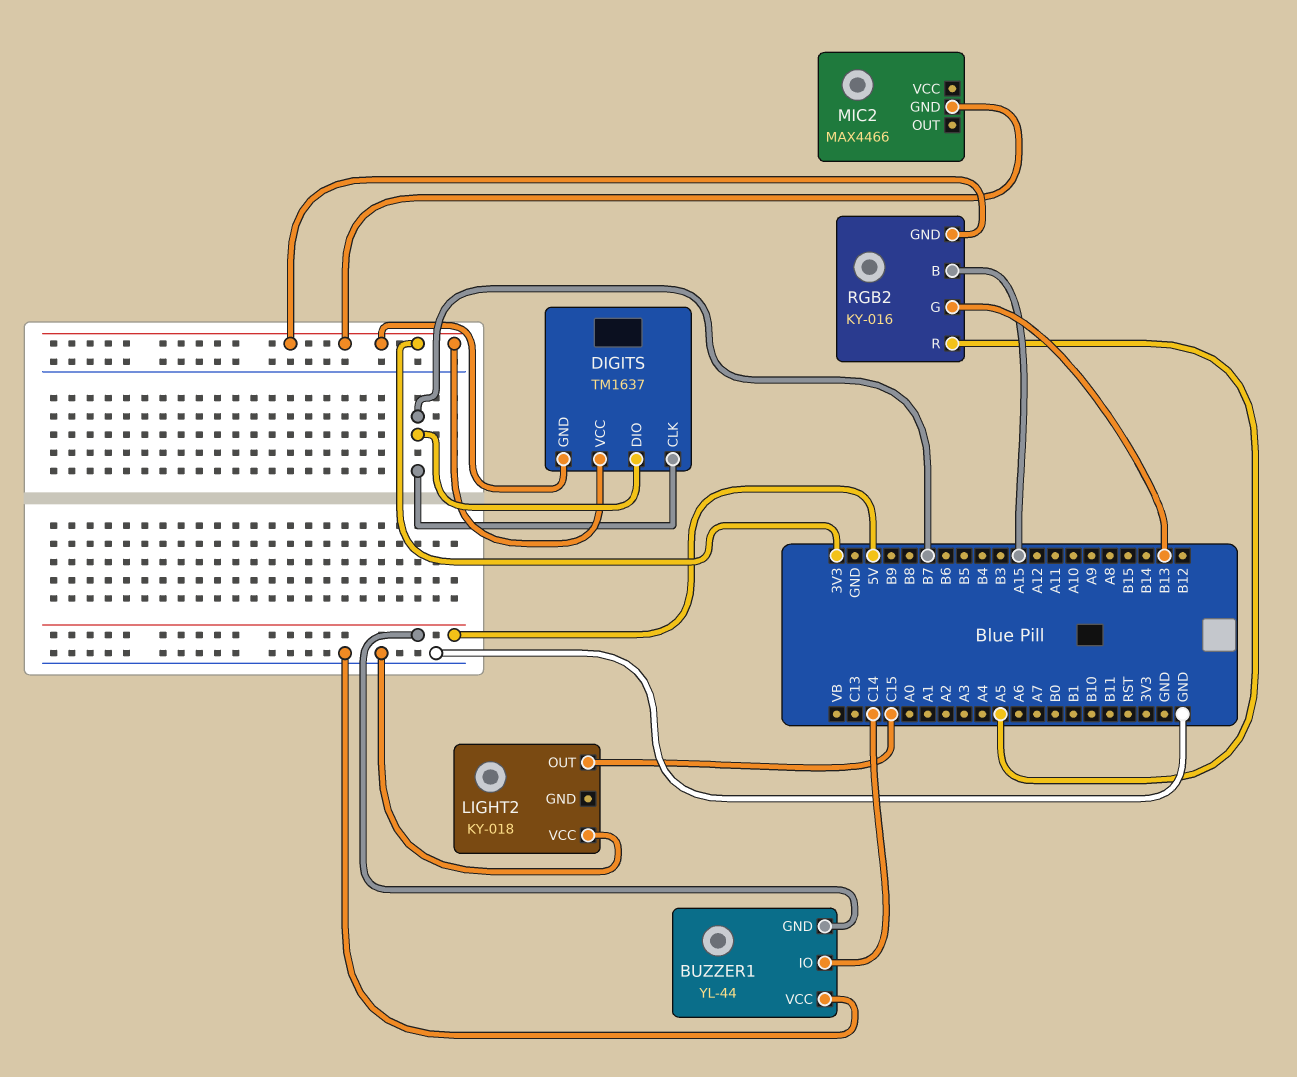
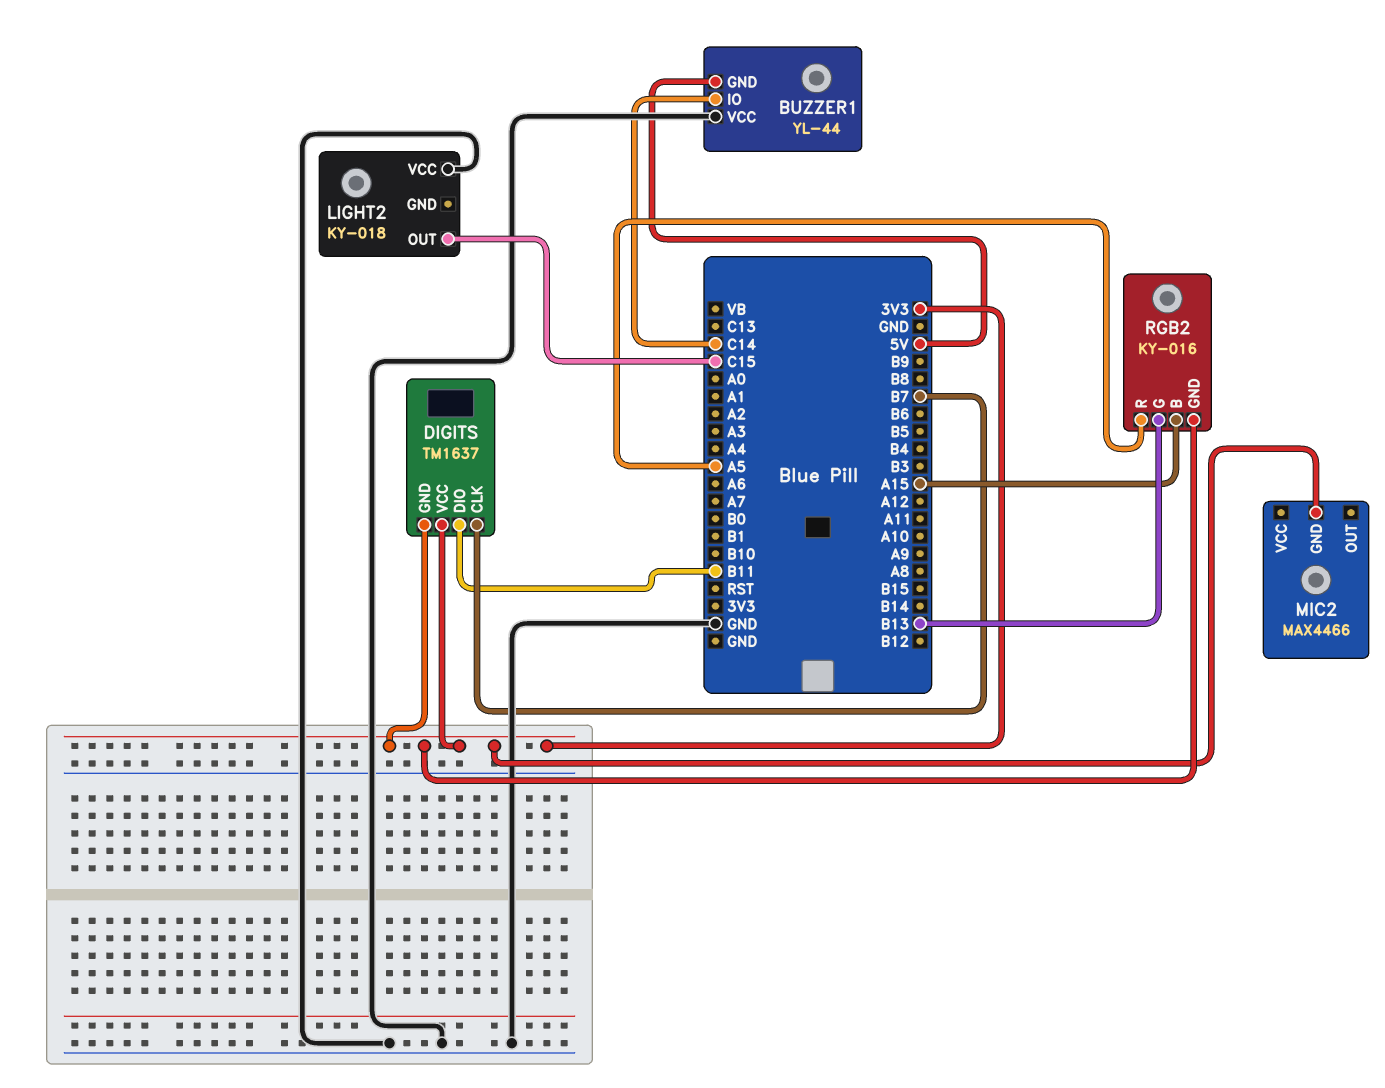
DIGITS pin DIO: B7 -> B11

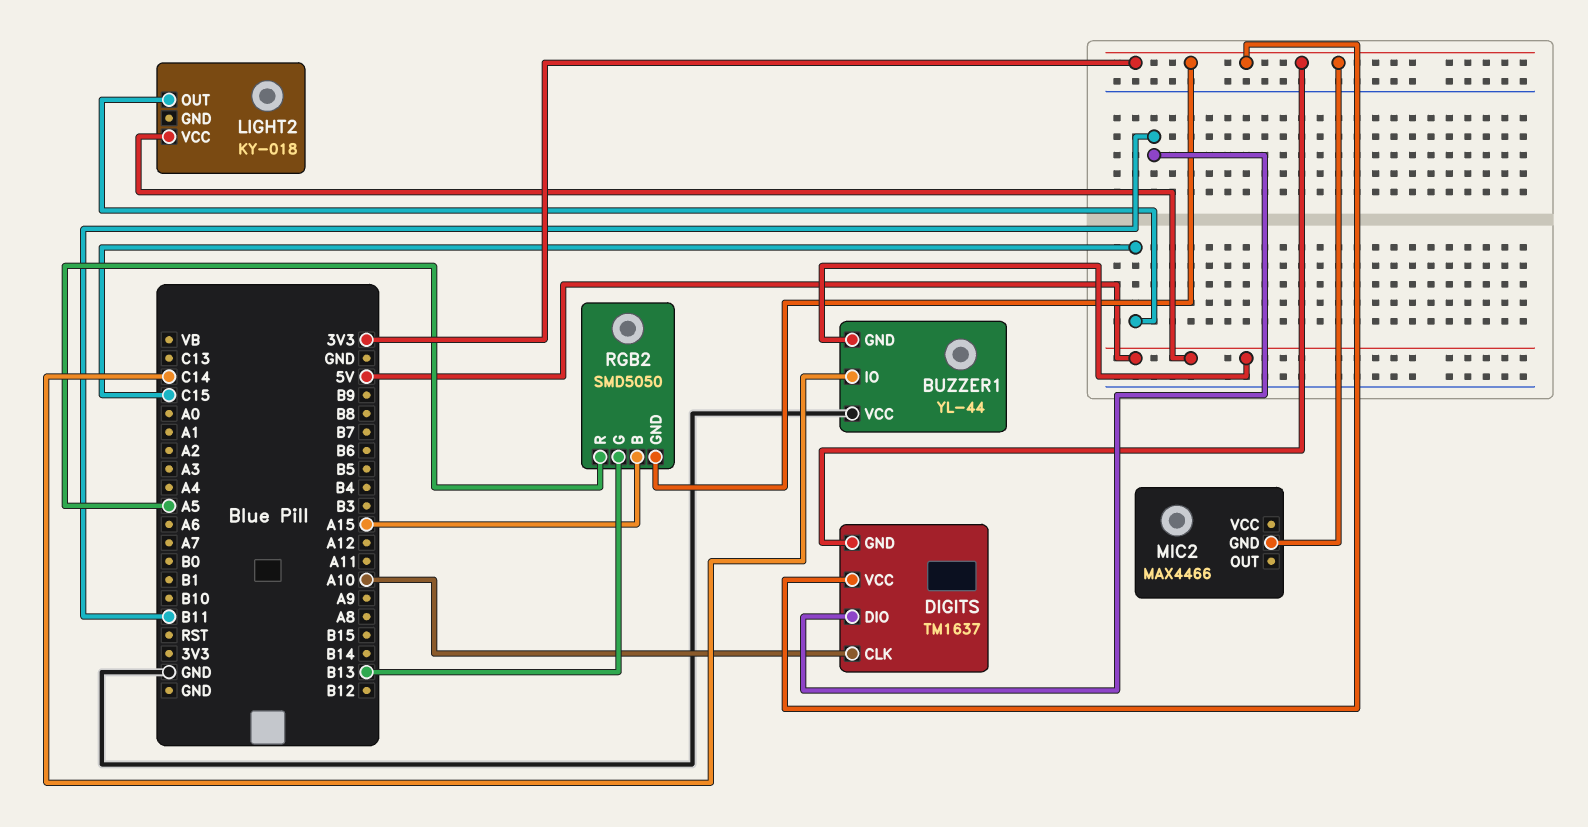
DIGITS pin CLK: B7 -> A10
LIGHT2 pin VCC: GND -> 5V
RGB2: KY-016 -> SMD5050

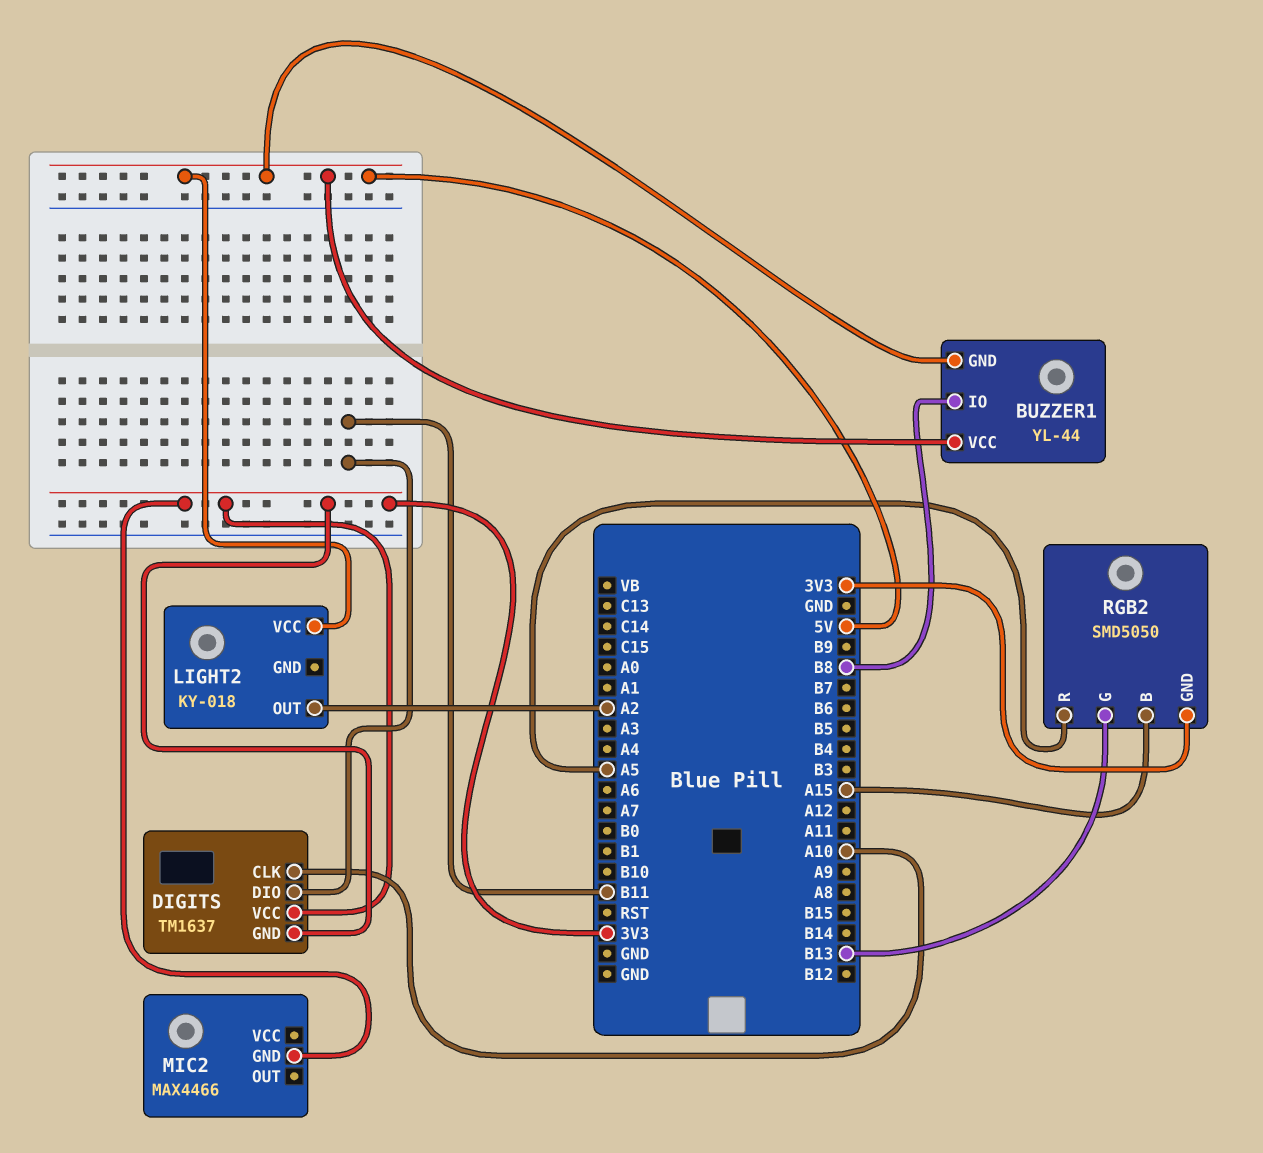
BUZZER1 pin IO: C14 -> B8
BUZZER1 pin VCC: GND -> 5V
LIGHT2 pin OUT: C15 -> A2

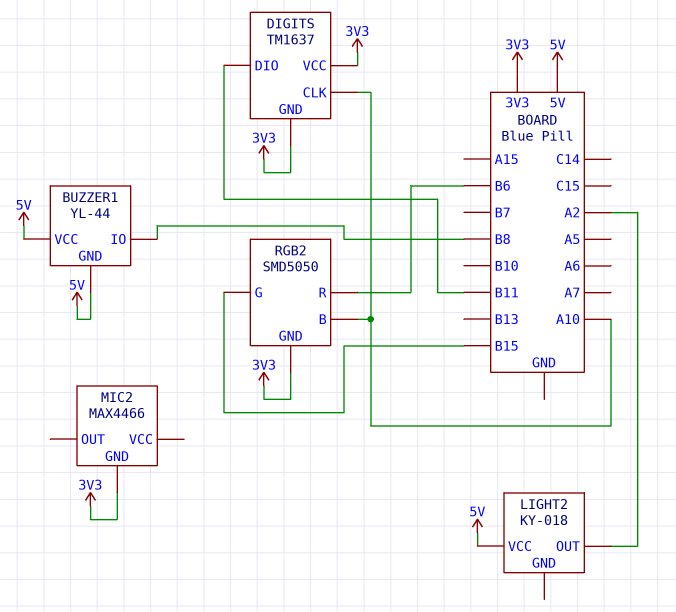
RGB2 pin B: A15 -> A10
RGB2 pin G: B13 -> B15
RGB2 pin R: A5 -> B6

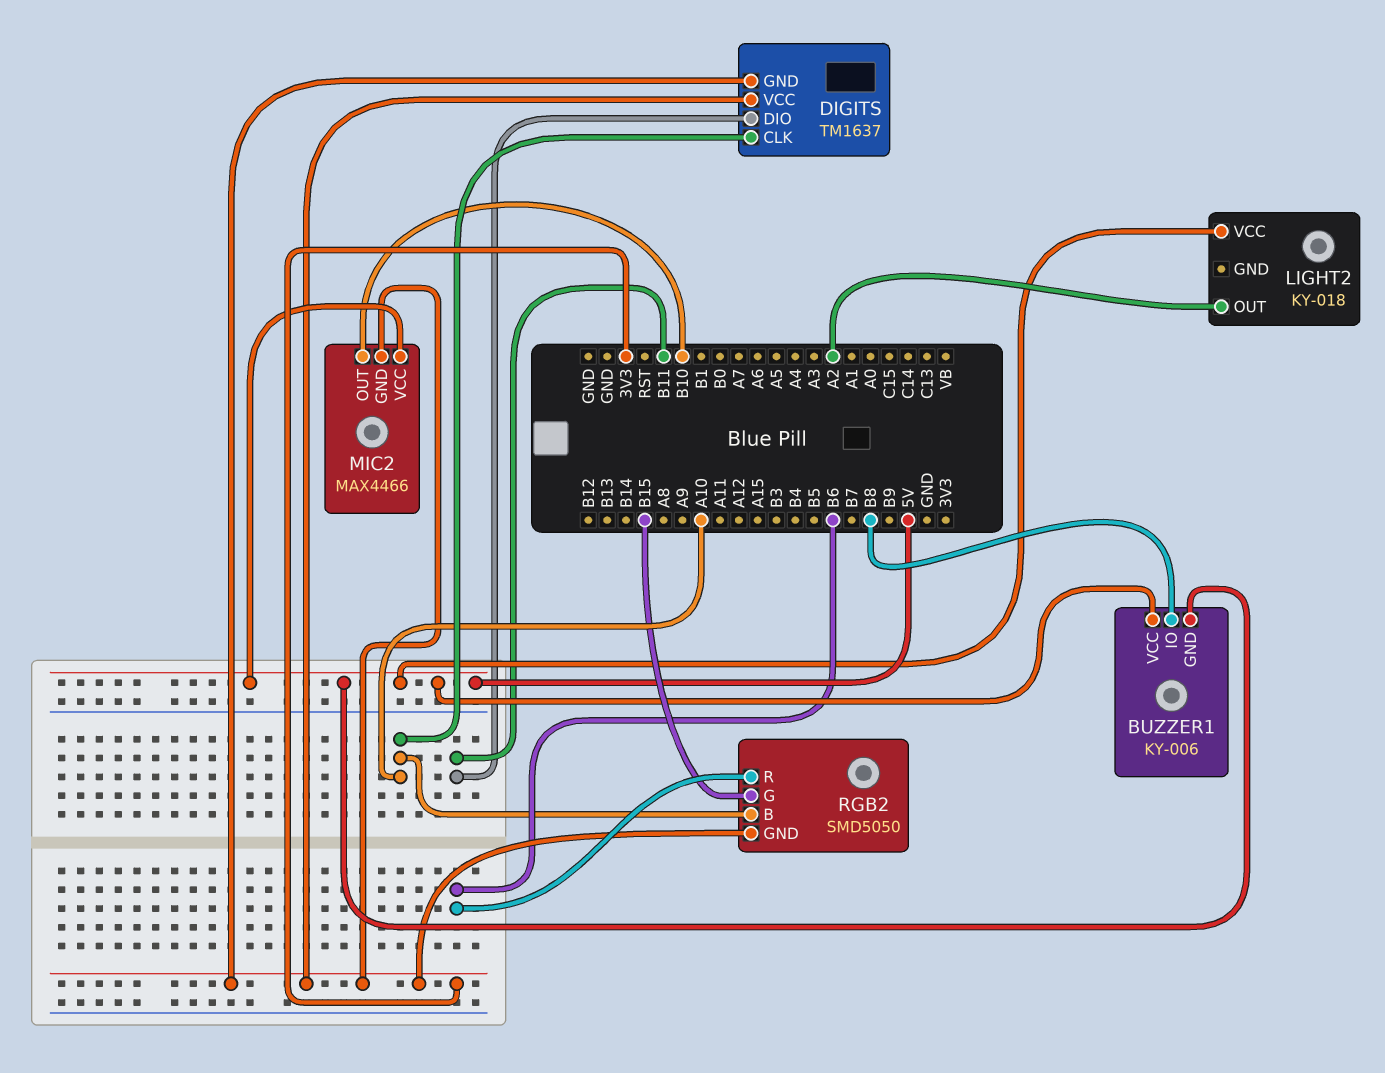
BUZZER1: YL-44 -> KY-006
MIC2 pin OUT: none -> B10
MIC2 pin VCC: none -> 5V

